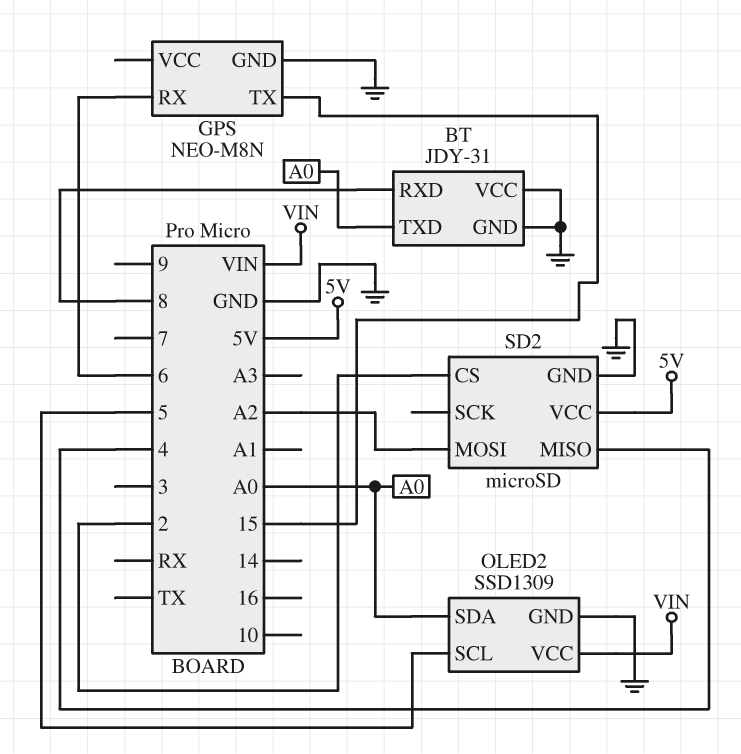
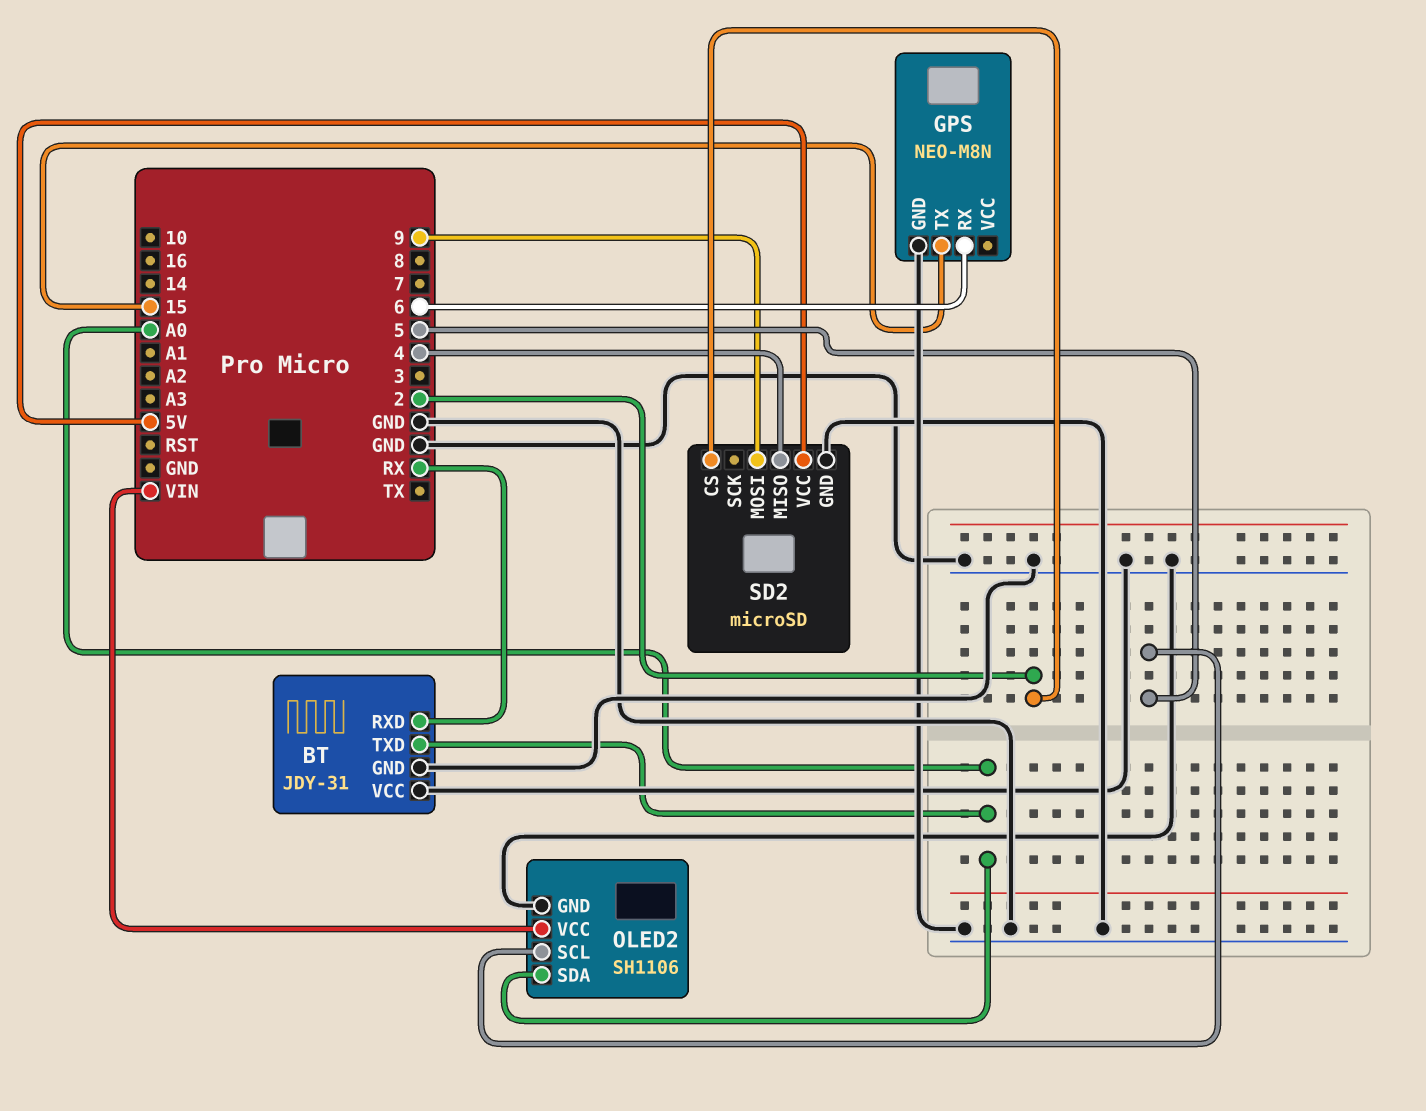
BT pin RXD: 8 -> RX
OLED2: SSD1309 -> SH1106
SD2 pin MOSI: A2 -> 9

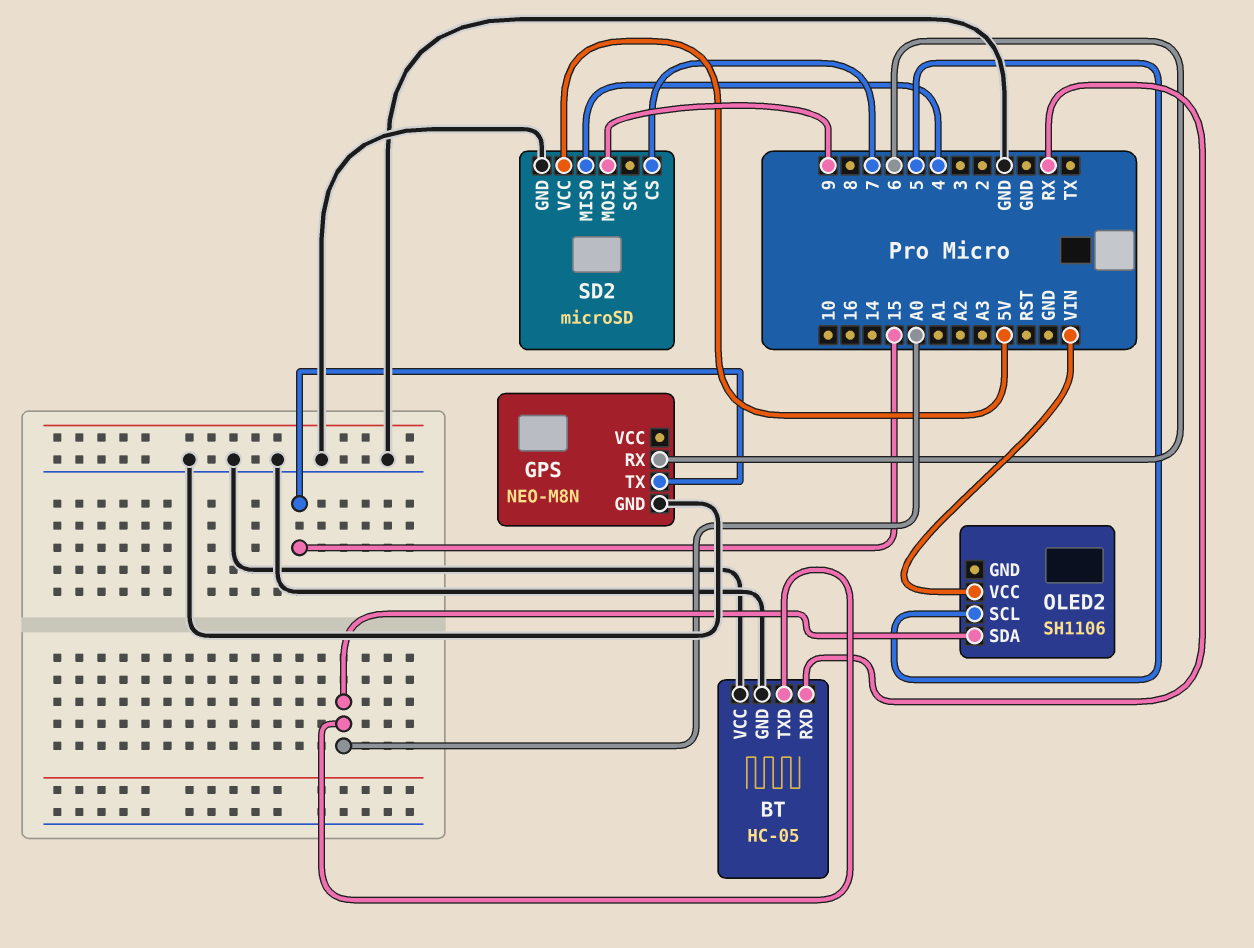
BT: JDY-31 -> HC-05
OLED2 pin GND: GND -> none
SD2 pin CS: 2 -> 7

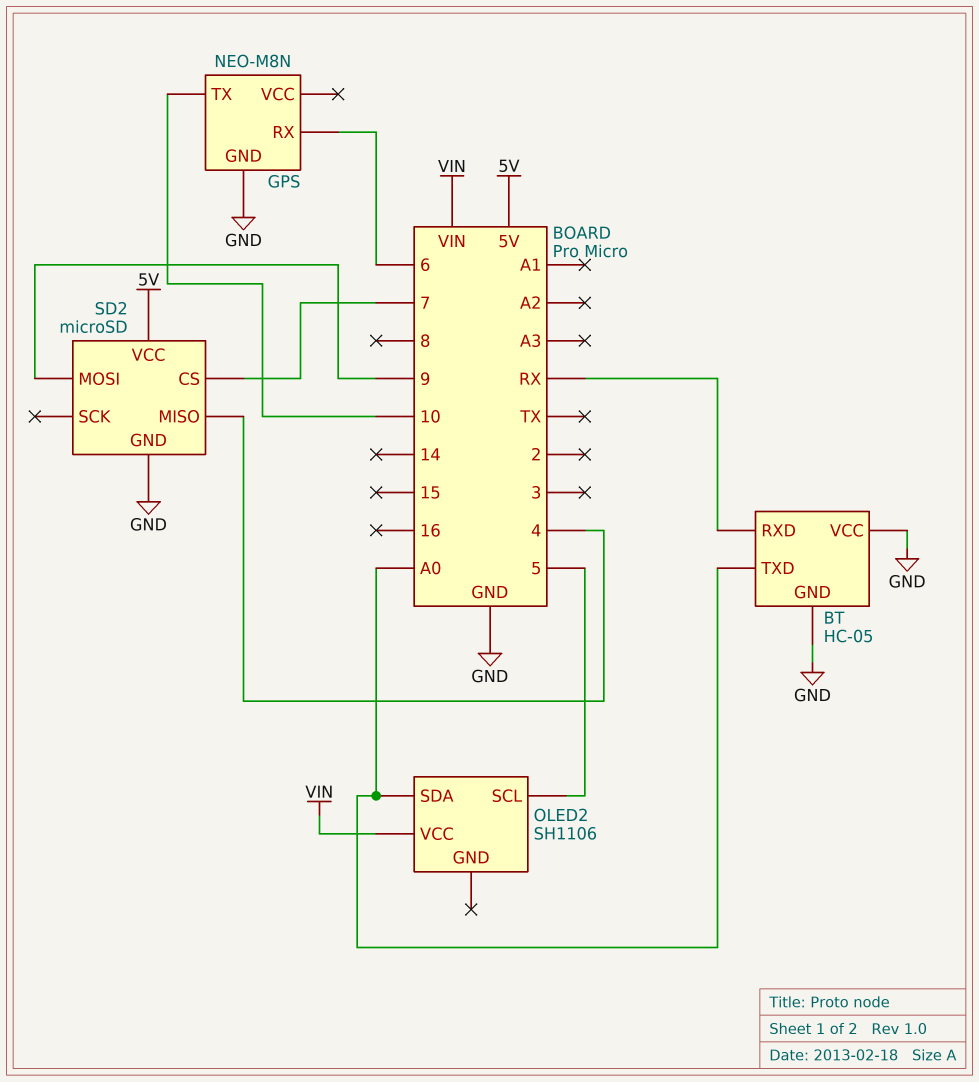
GPS pin TX: 15 -> 10

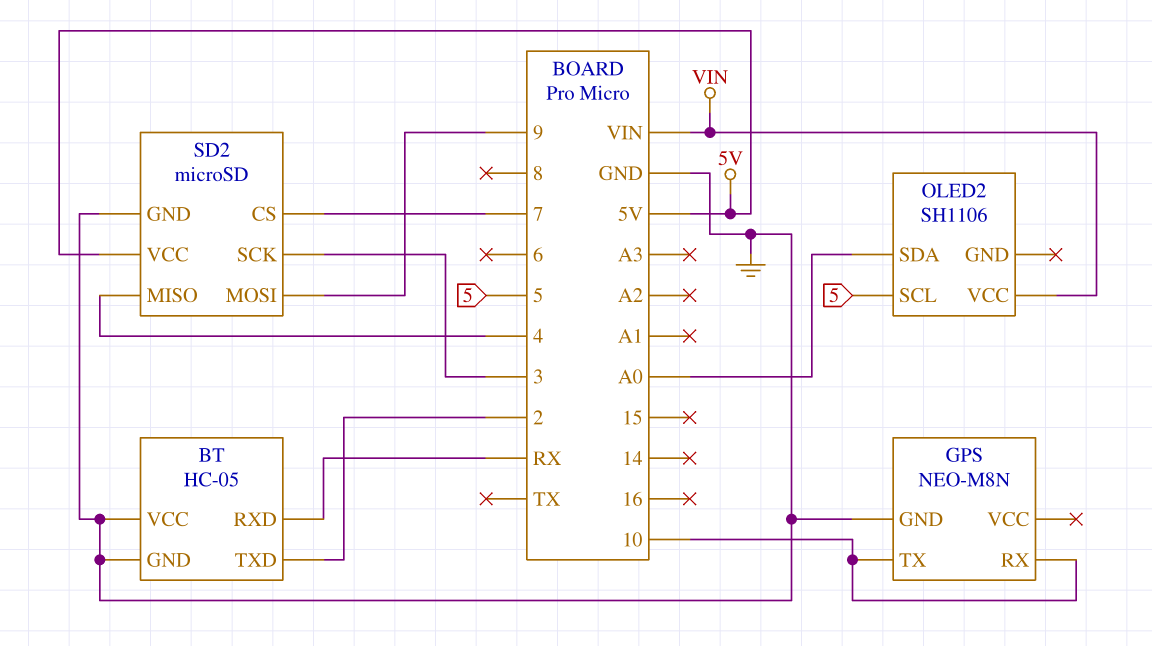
BT pin TXD: A0 -> 2
GPS pin RX: 6 -> 10
SD2 pin SCK: none -> 3

